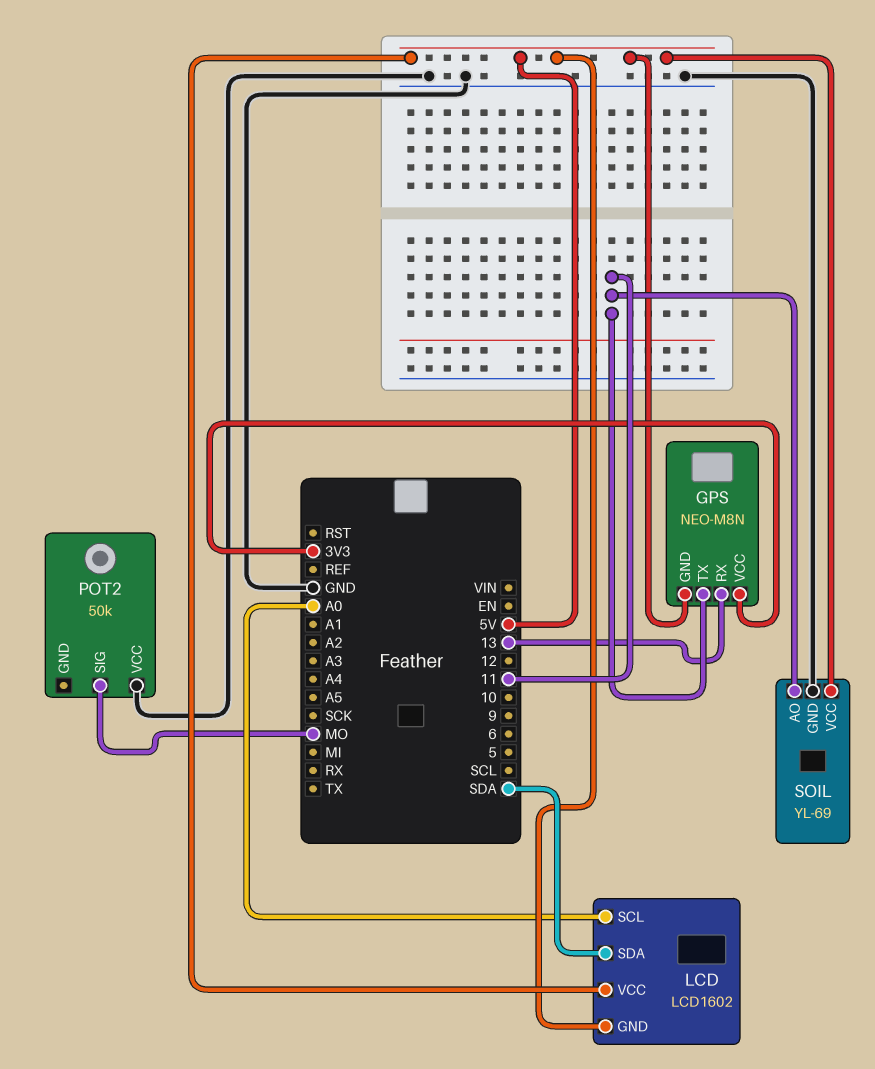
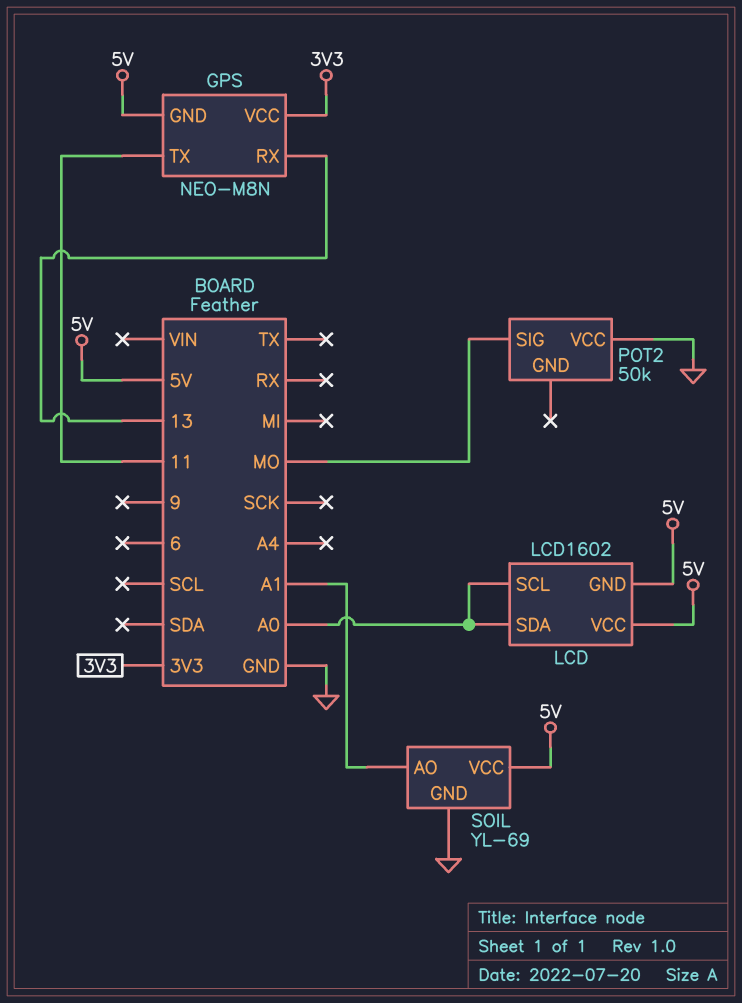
LCD pin SDA: SDA -> A0
SOIL pin AO: 11 -> A1

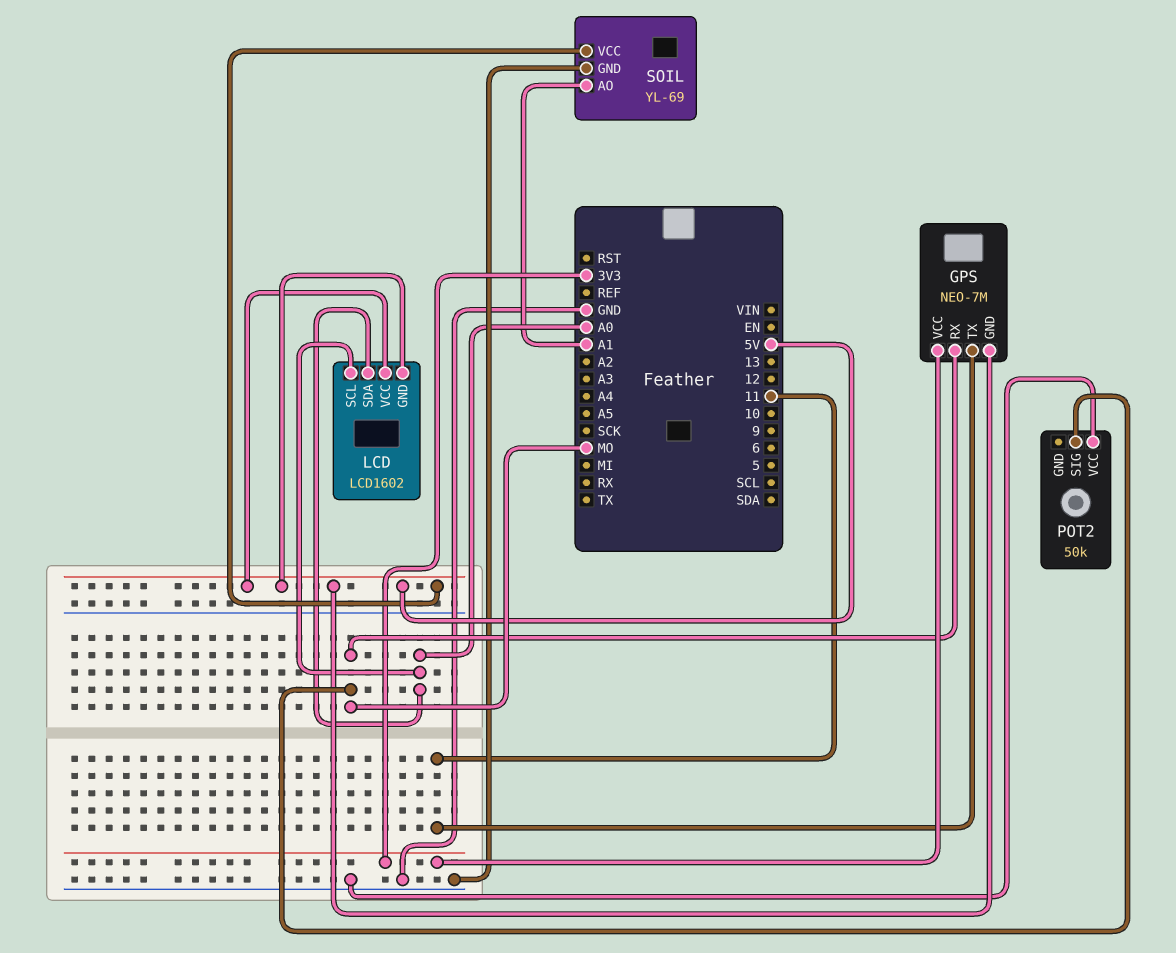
GPS: NEO-M8N -> NEO-7M
GPS pin RX: 13 -> MO

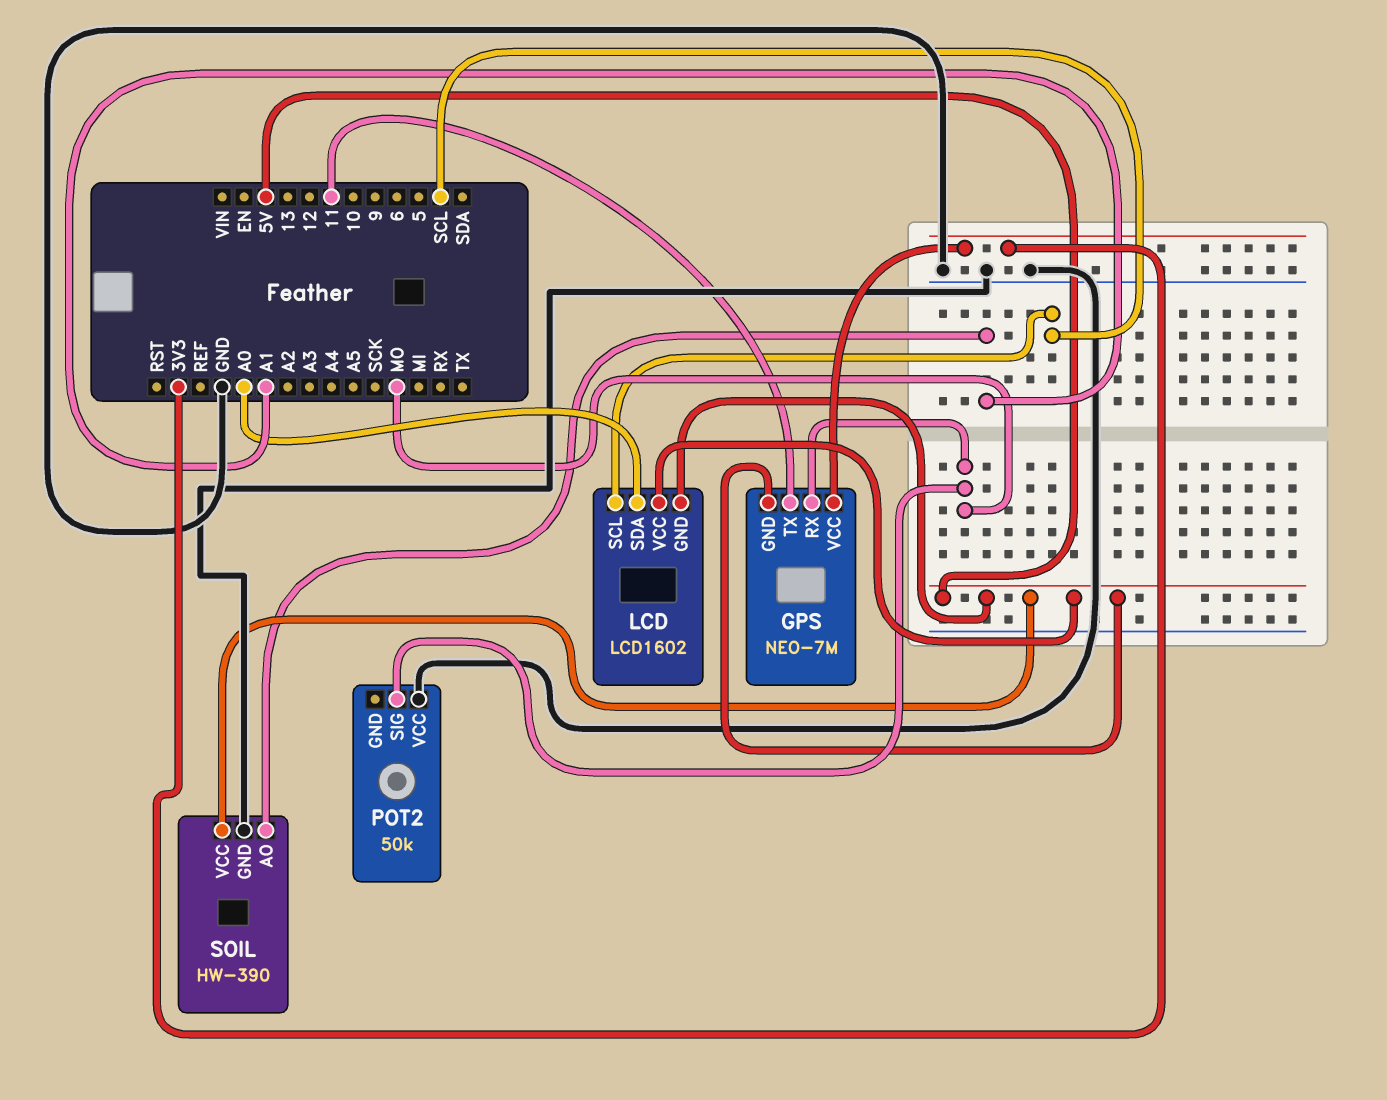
LCD pin SCL: A0 -> SCL
SOIL: YL-69 -> HW-390

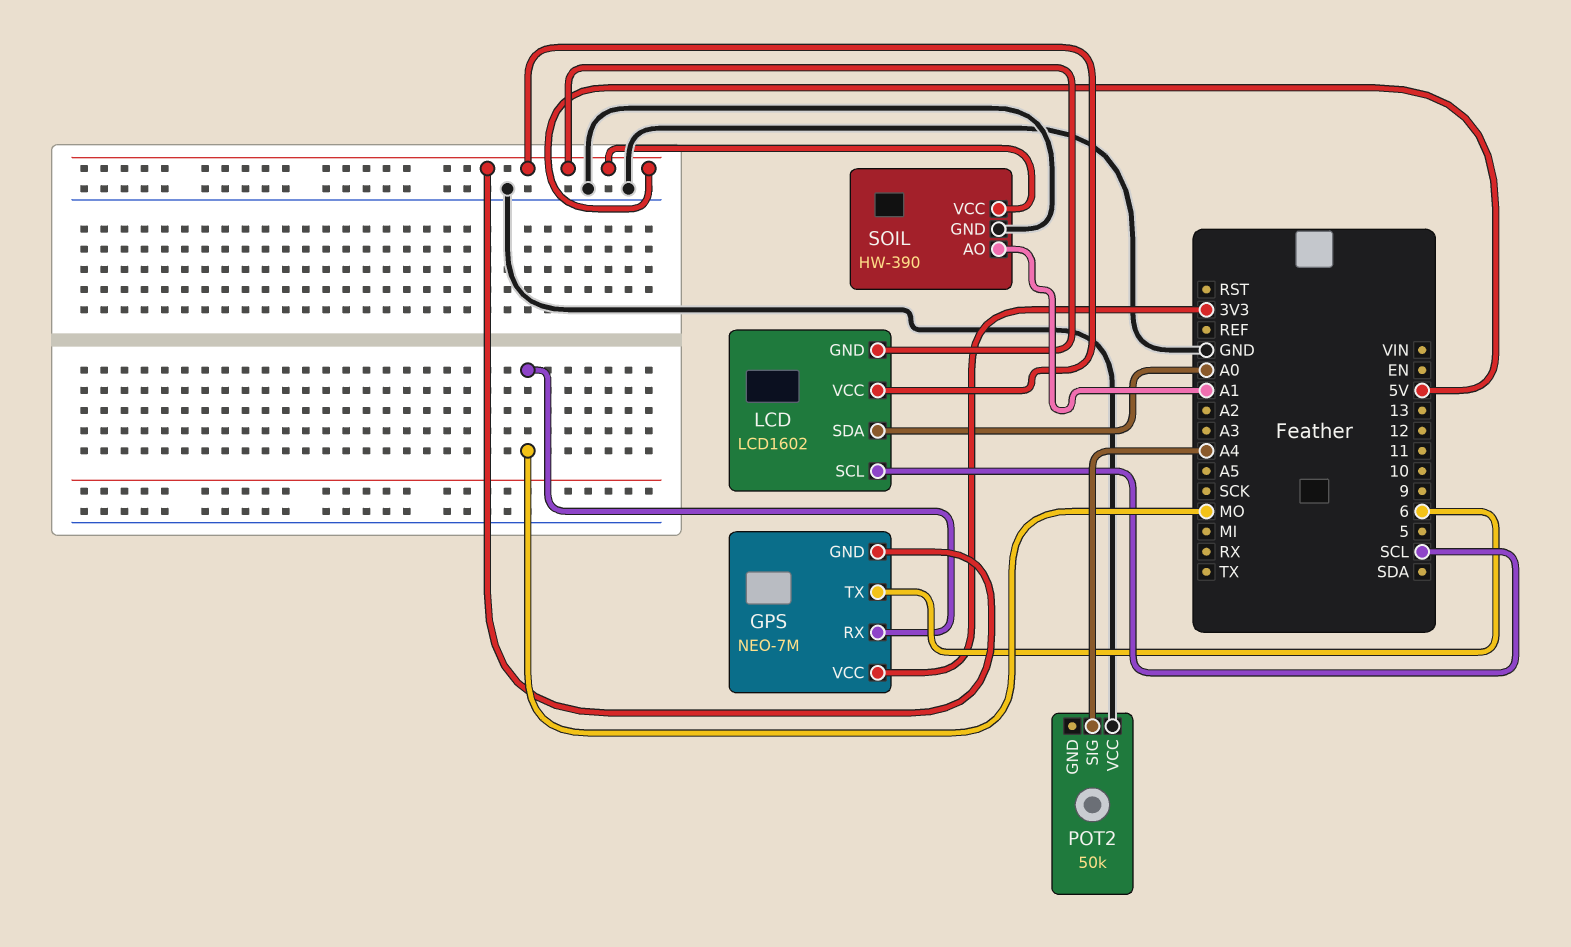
GPS pin TX: 11 -> 6
POT2 pin SIG: MO -> A4

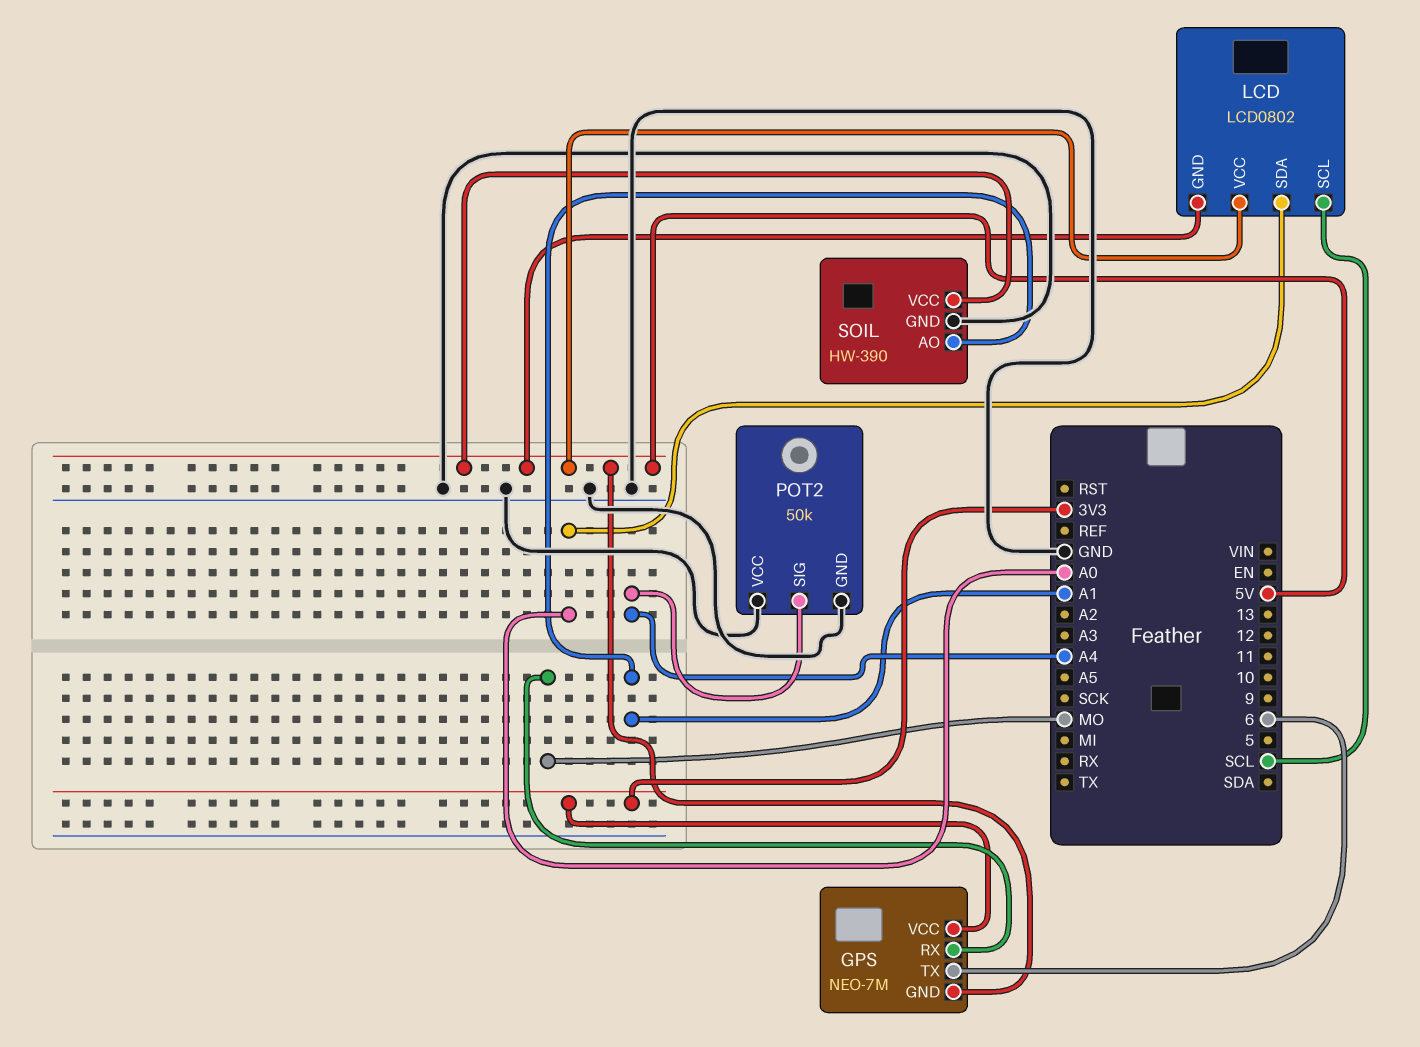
LCD: LCD1602 -> LCD0802
POT2 pin GND: none -> GND

